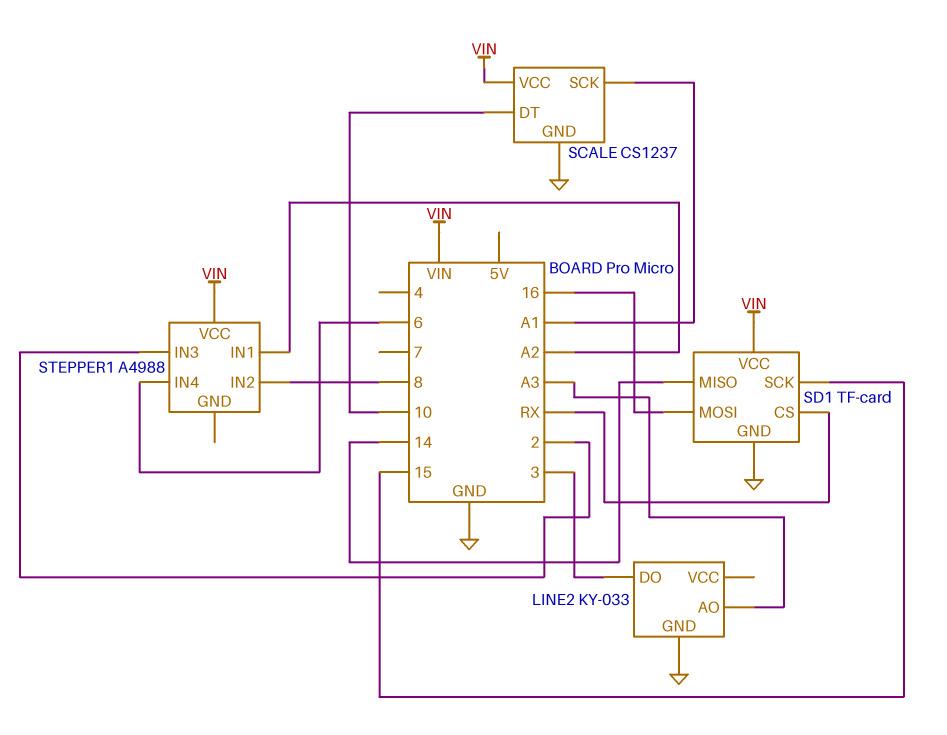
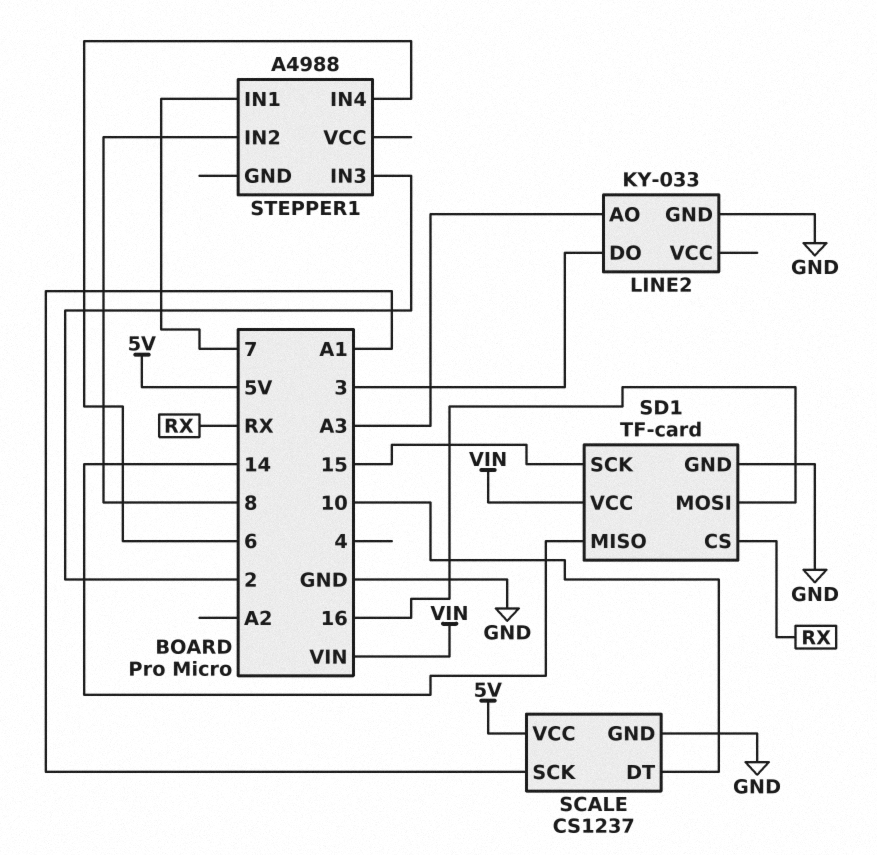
SCALE pin VCC: VIN -> 5V
STEPPER1 pin IN1: A2 -> 7
STEPPER1 pin VCC: VIN -> none

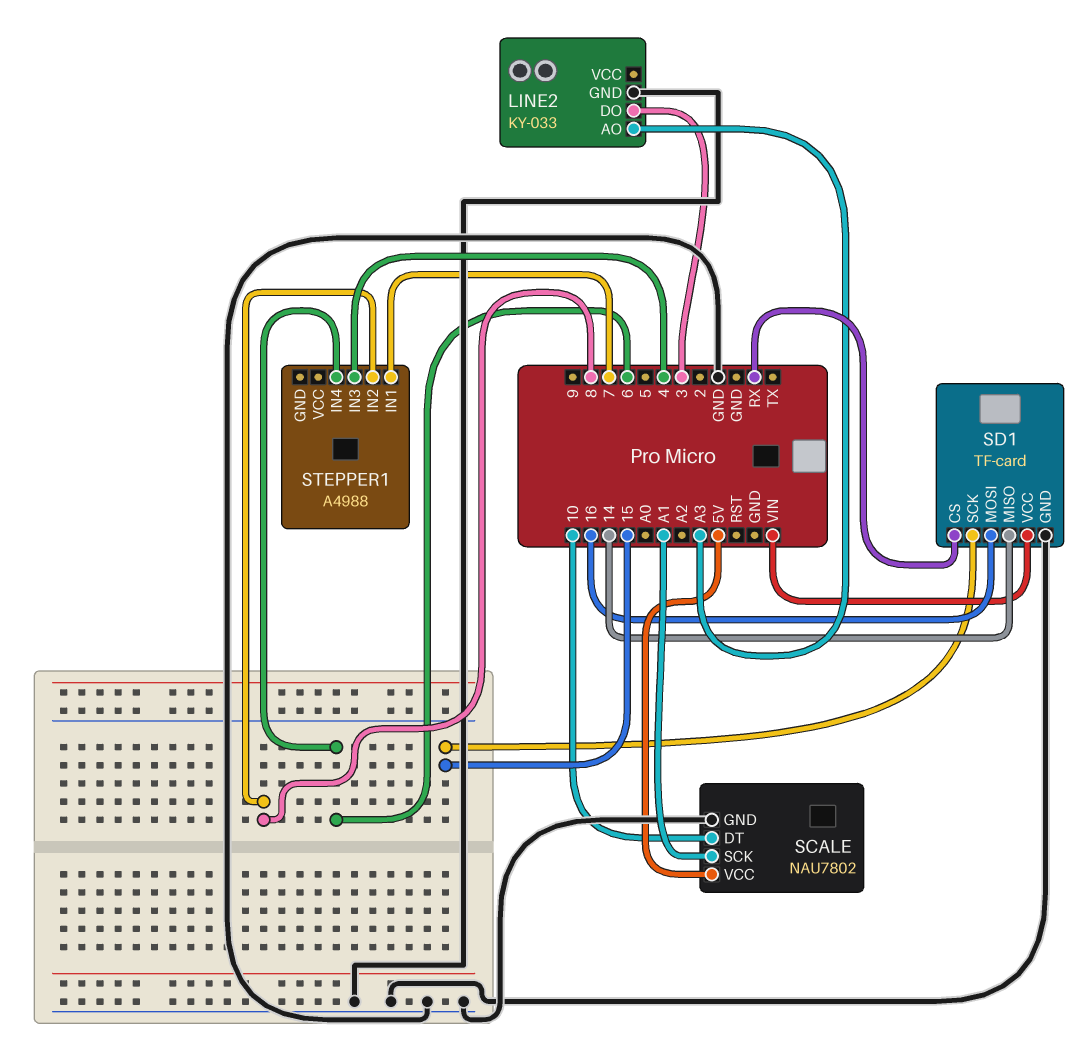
SCALE: CS1237 -> NAU7802
STEPPER1 pin IN3: 2 -> 4

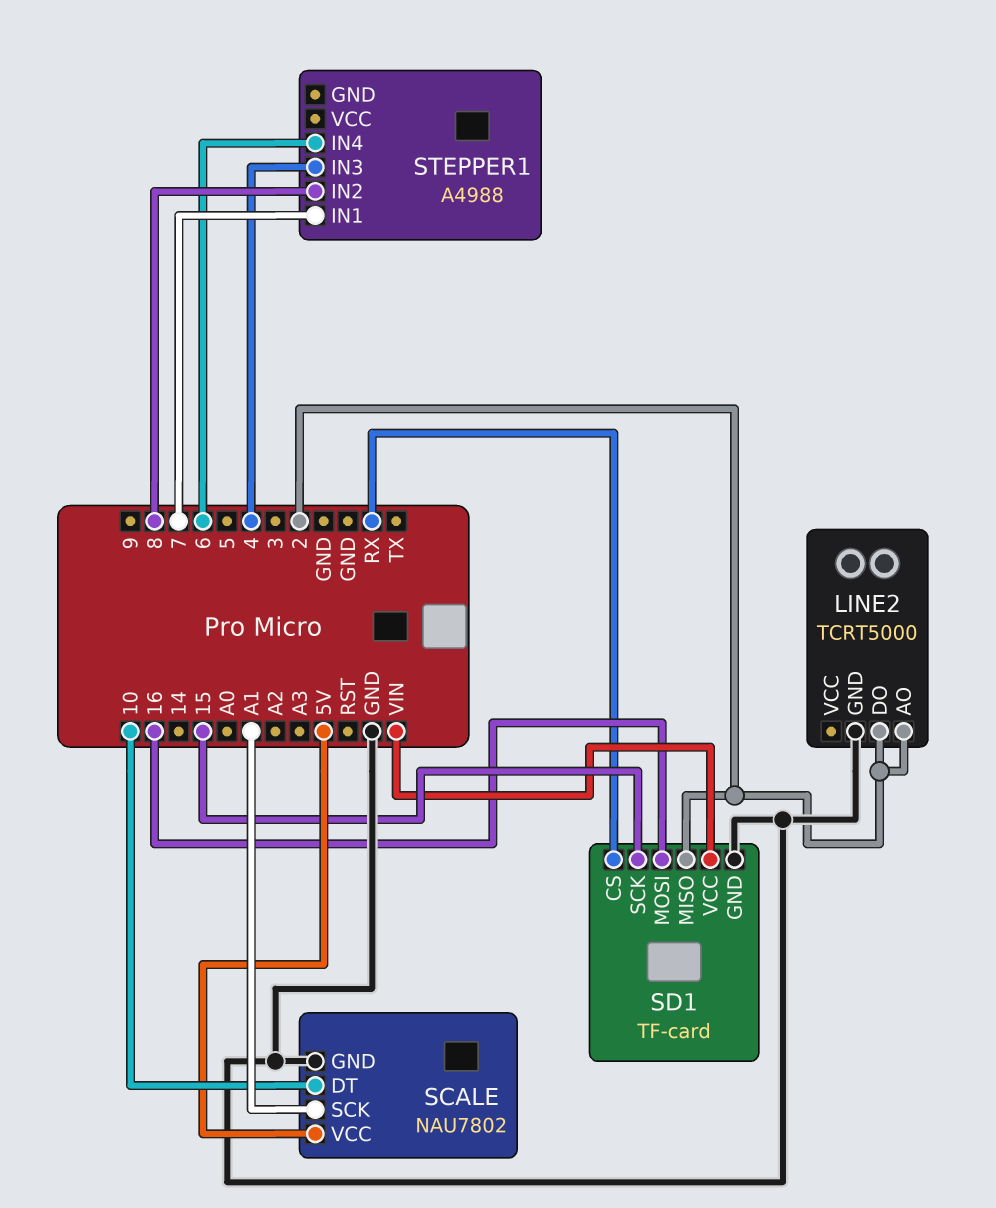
LINE2: KY-033 -> TCRT5000
LINE2 pin AO: A3 -> 2
LINE2 pin DO: 3 -> 2
SD1 pin MISO: 14 -> 2

